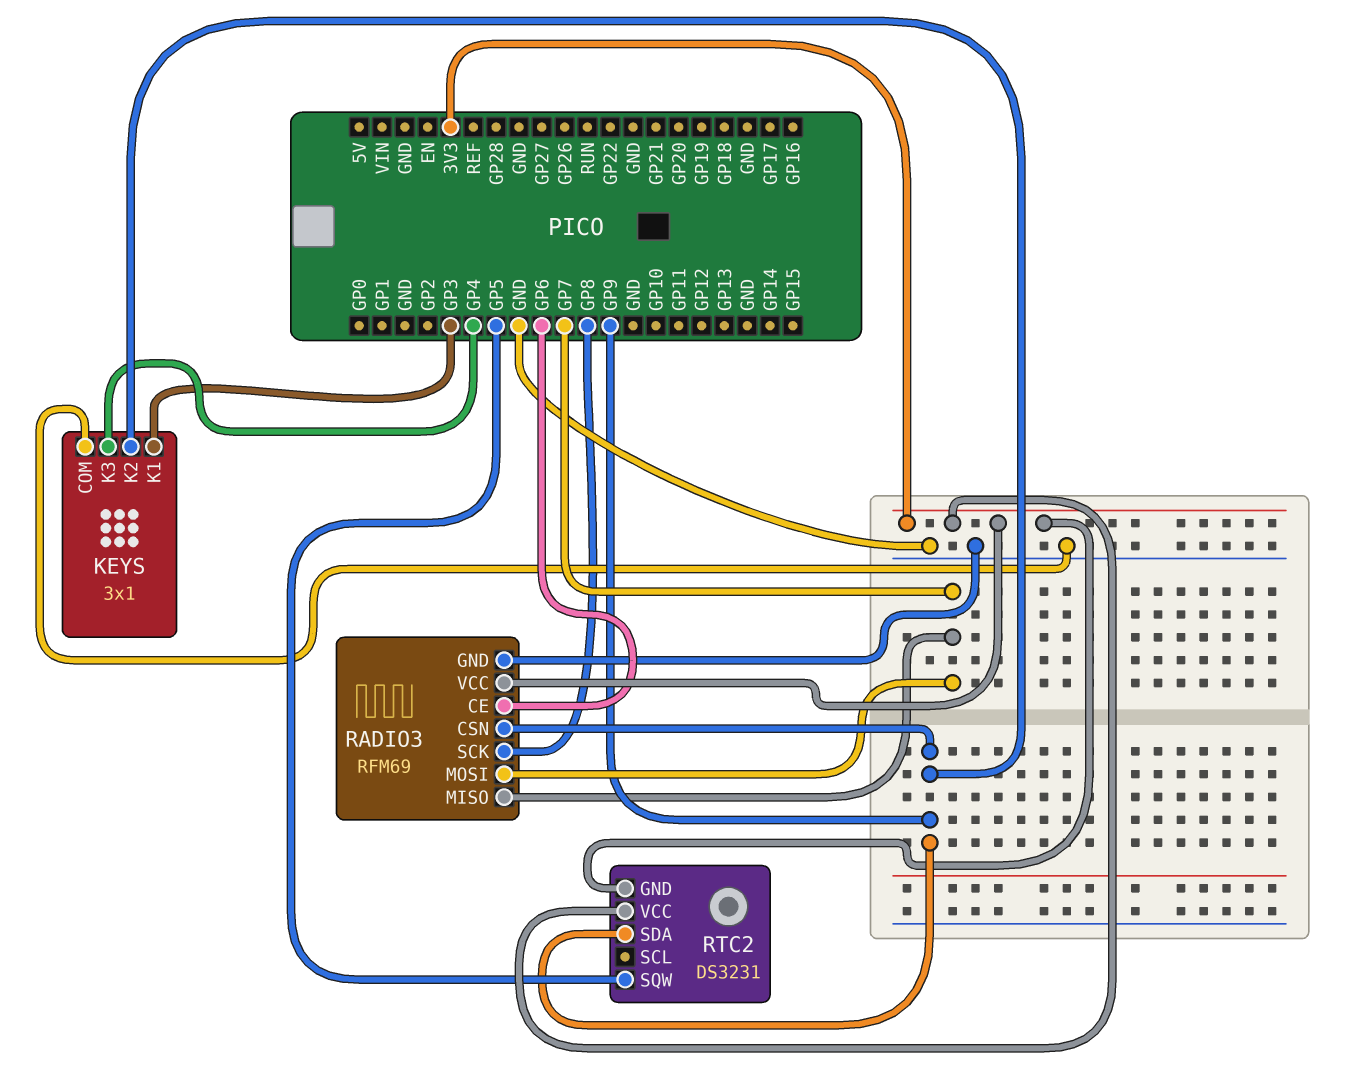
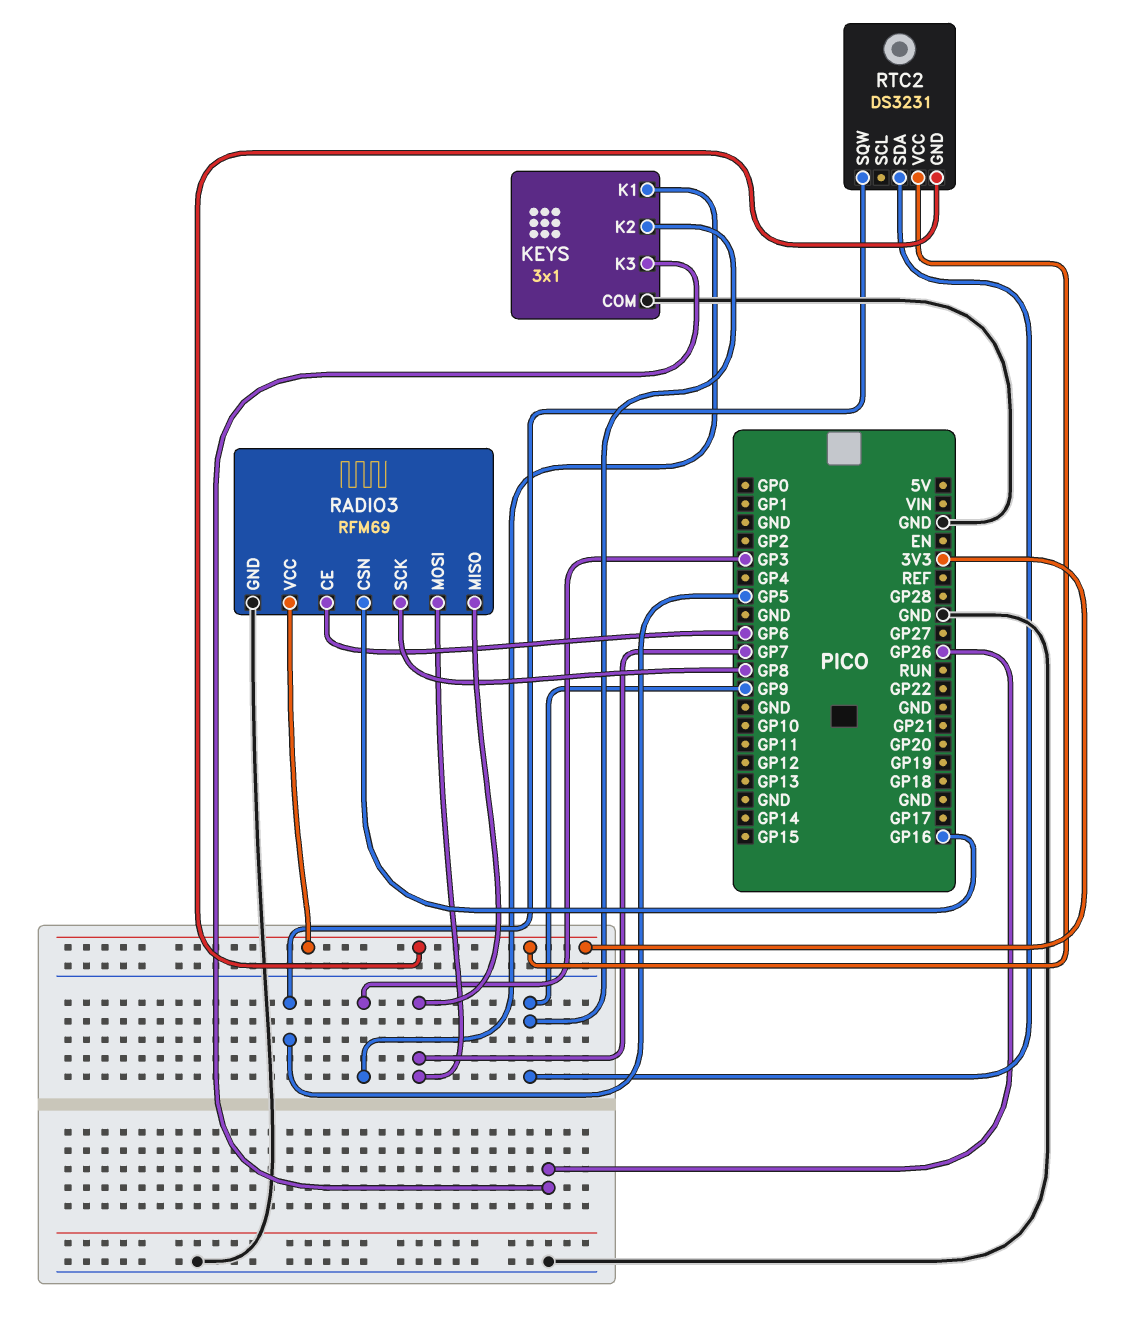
KEYS pin K3: GP4 -> GP26
RADIO3 pin CSN: GP9 -> GP16

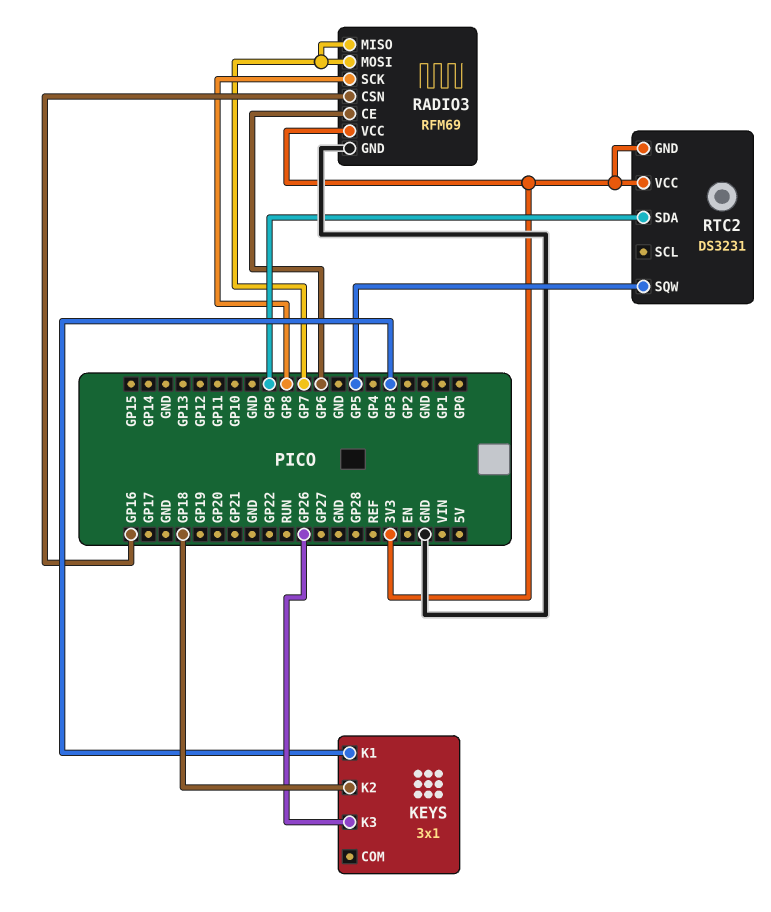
KEYS pin COM: GND -> none
KEYS pin K2: GP9 -> GP18

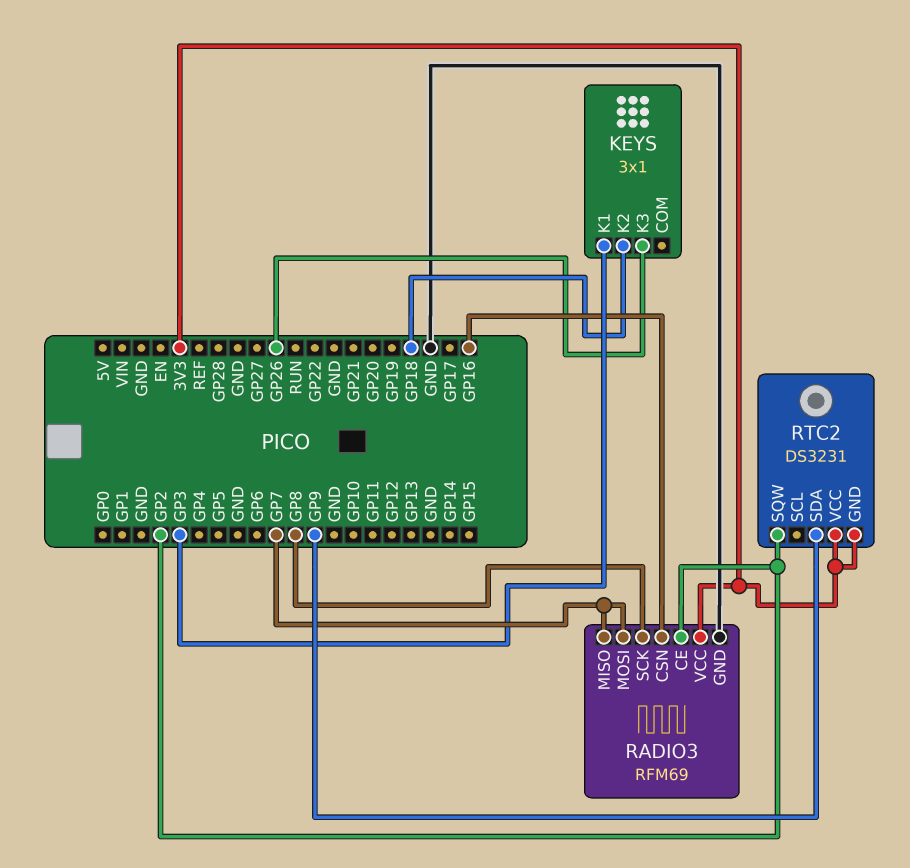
RADIO3 pin CE: GP6 -> GP2
RTC2 pin SQW: GP5 -> GP2

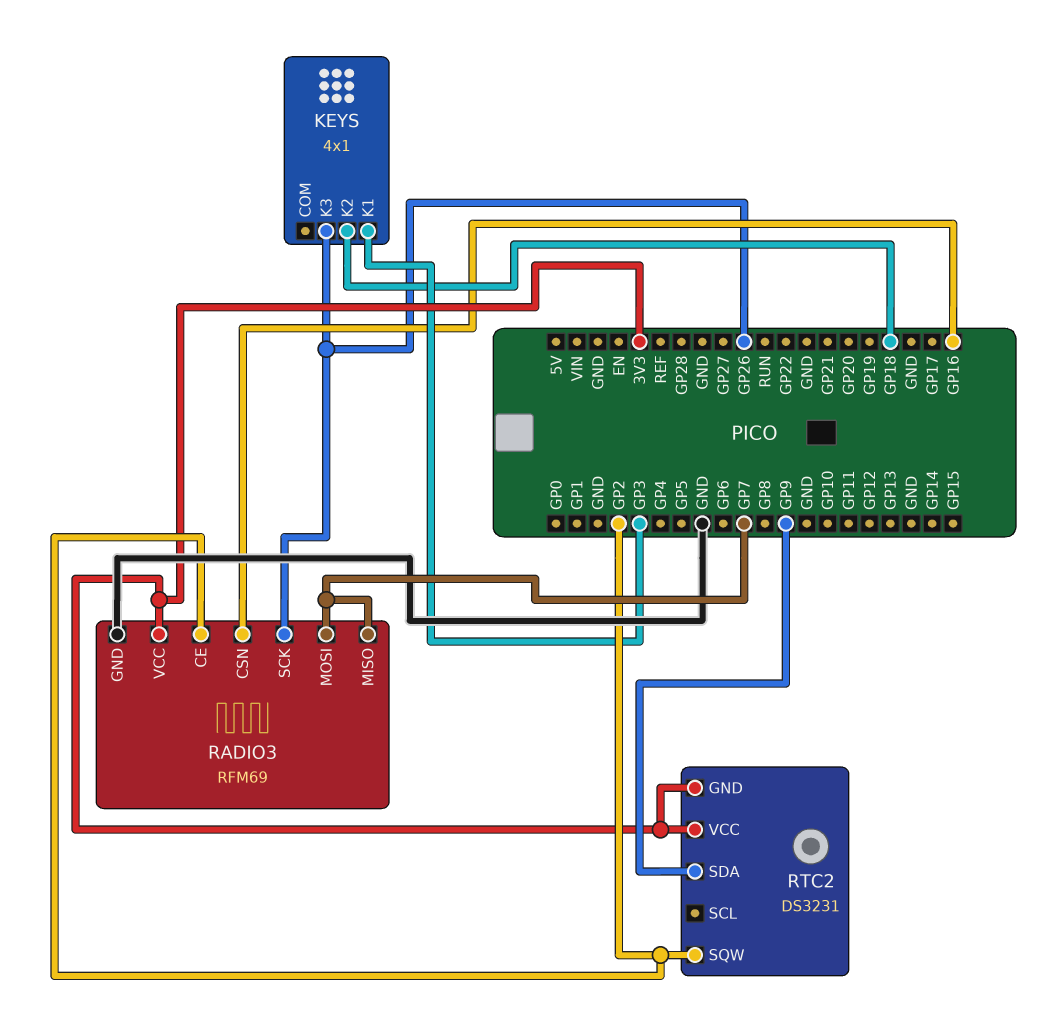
KEYS: 3x1 -> 4x1
RADIO3 pin SCK: GP8 -> GP26

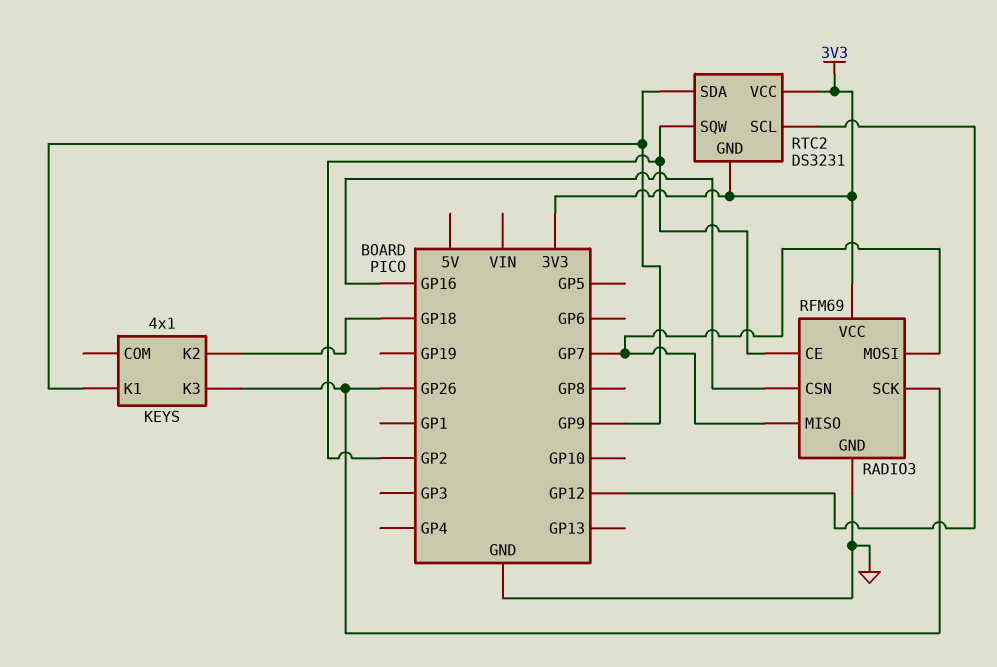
KEYS pin K1: GP3 -> GP9
RTC2 pin SCL: none -> GP12

